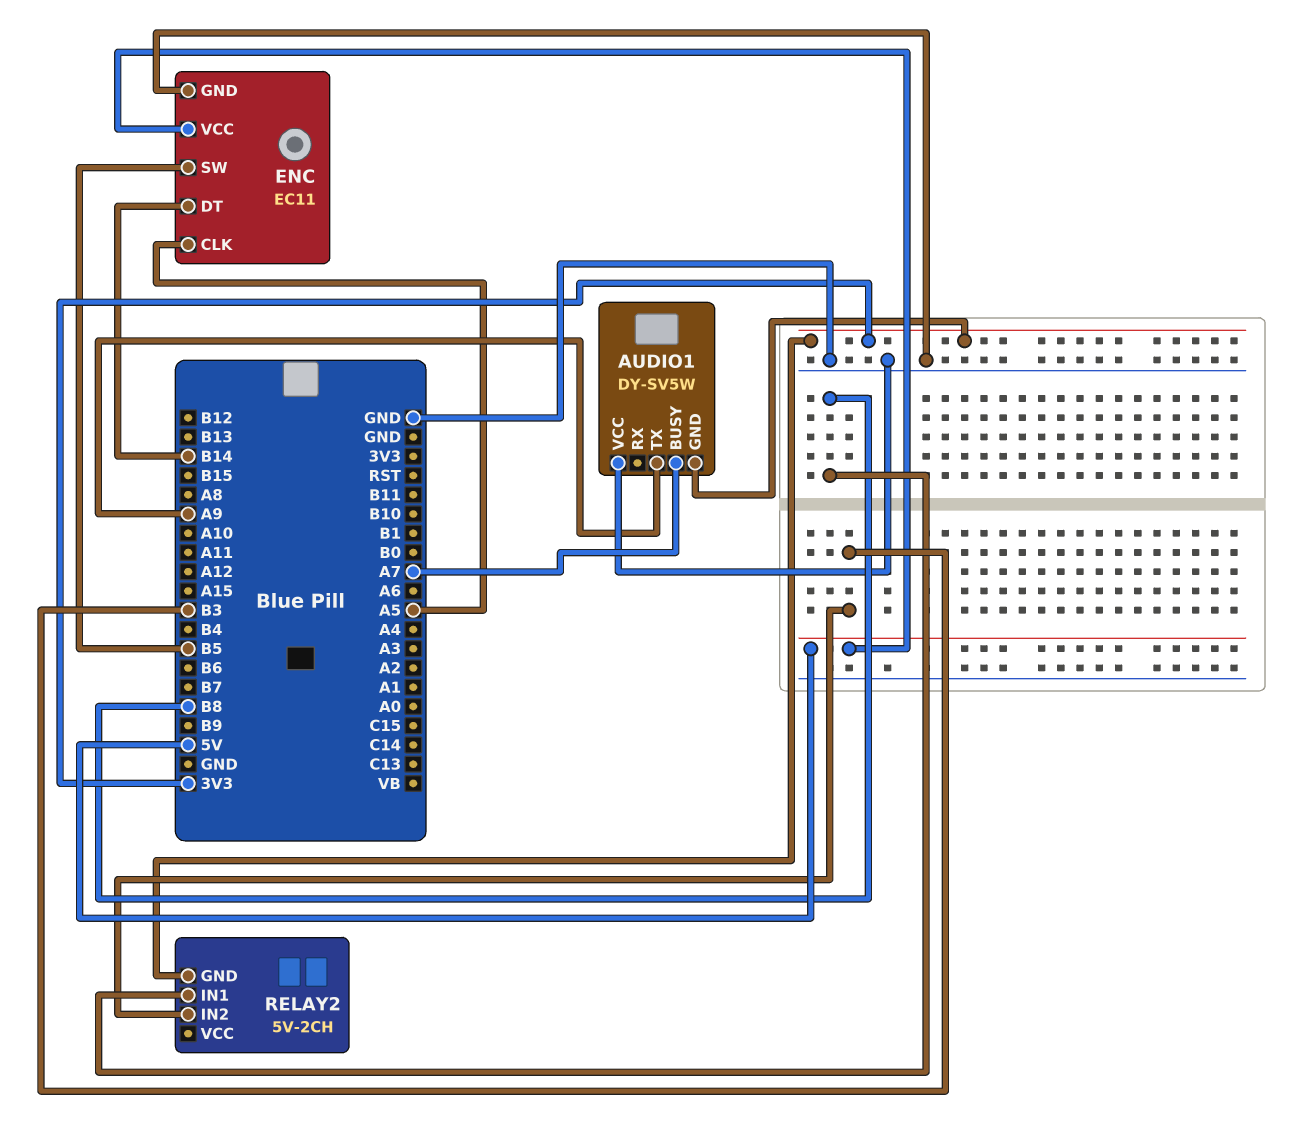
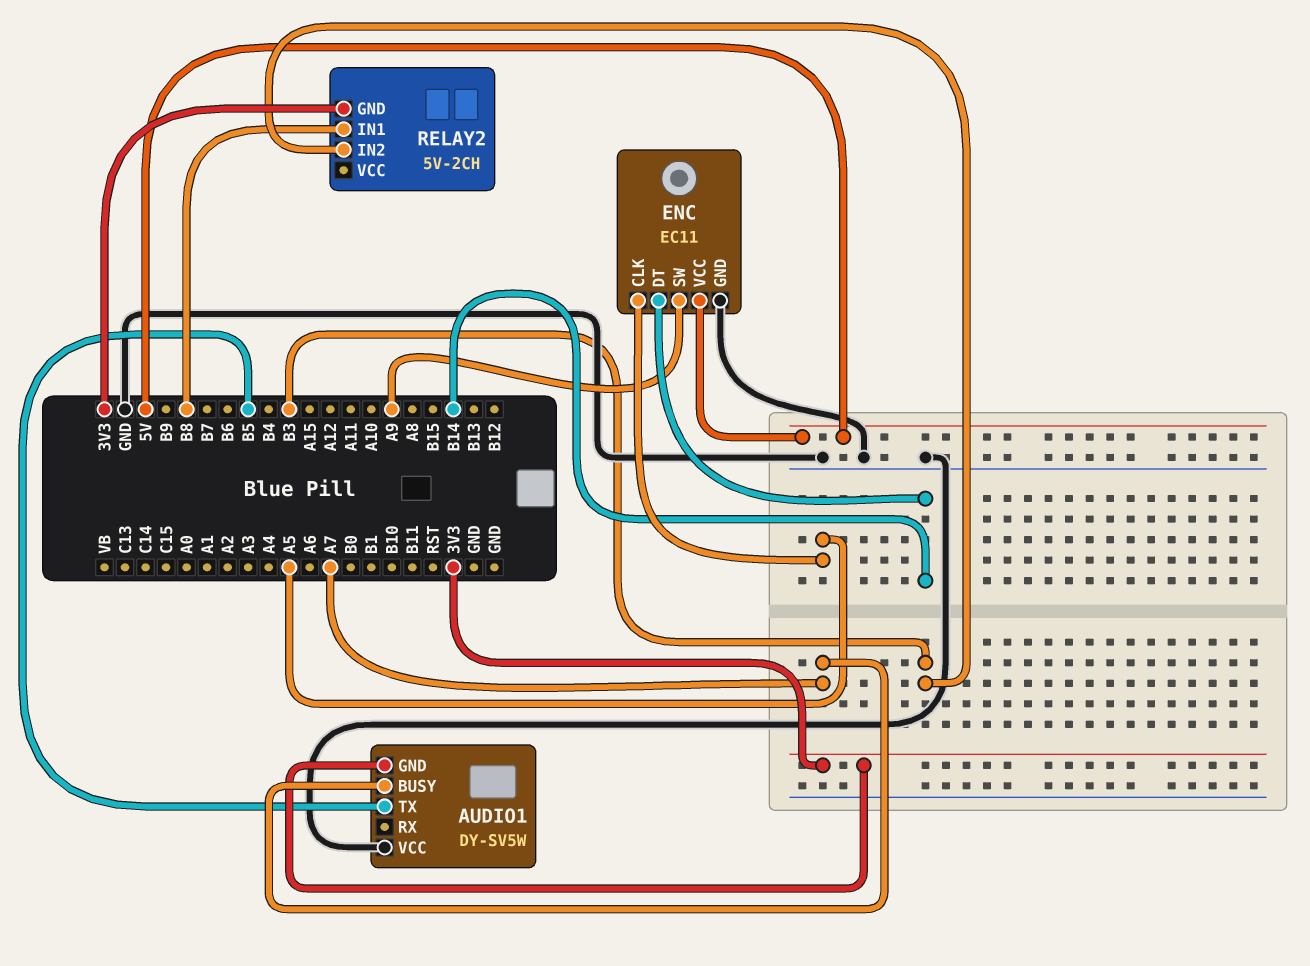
AUDIO1 pin TX: A9 -> B5
ENC pin SW: B5 -> A9

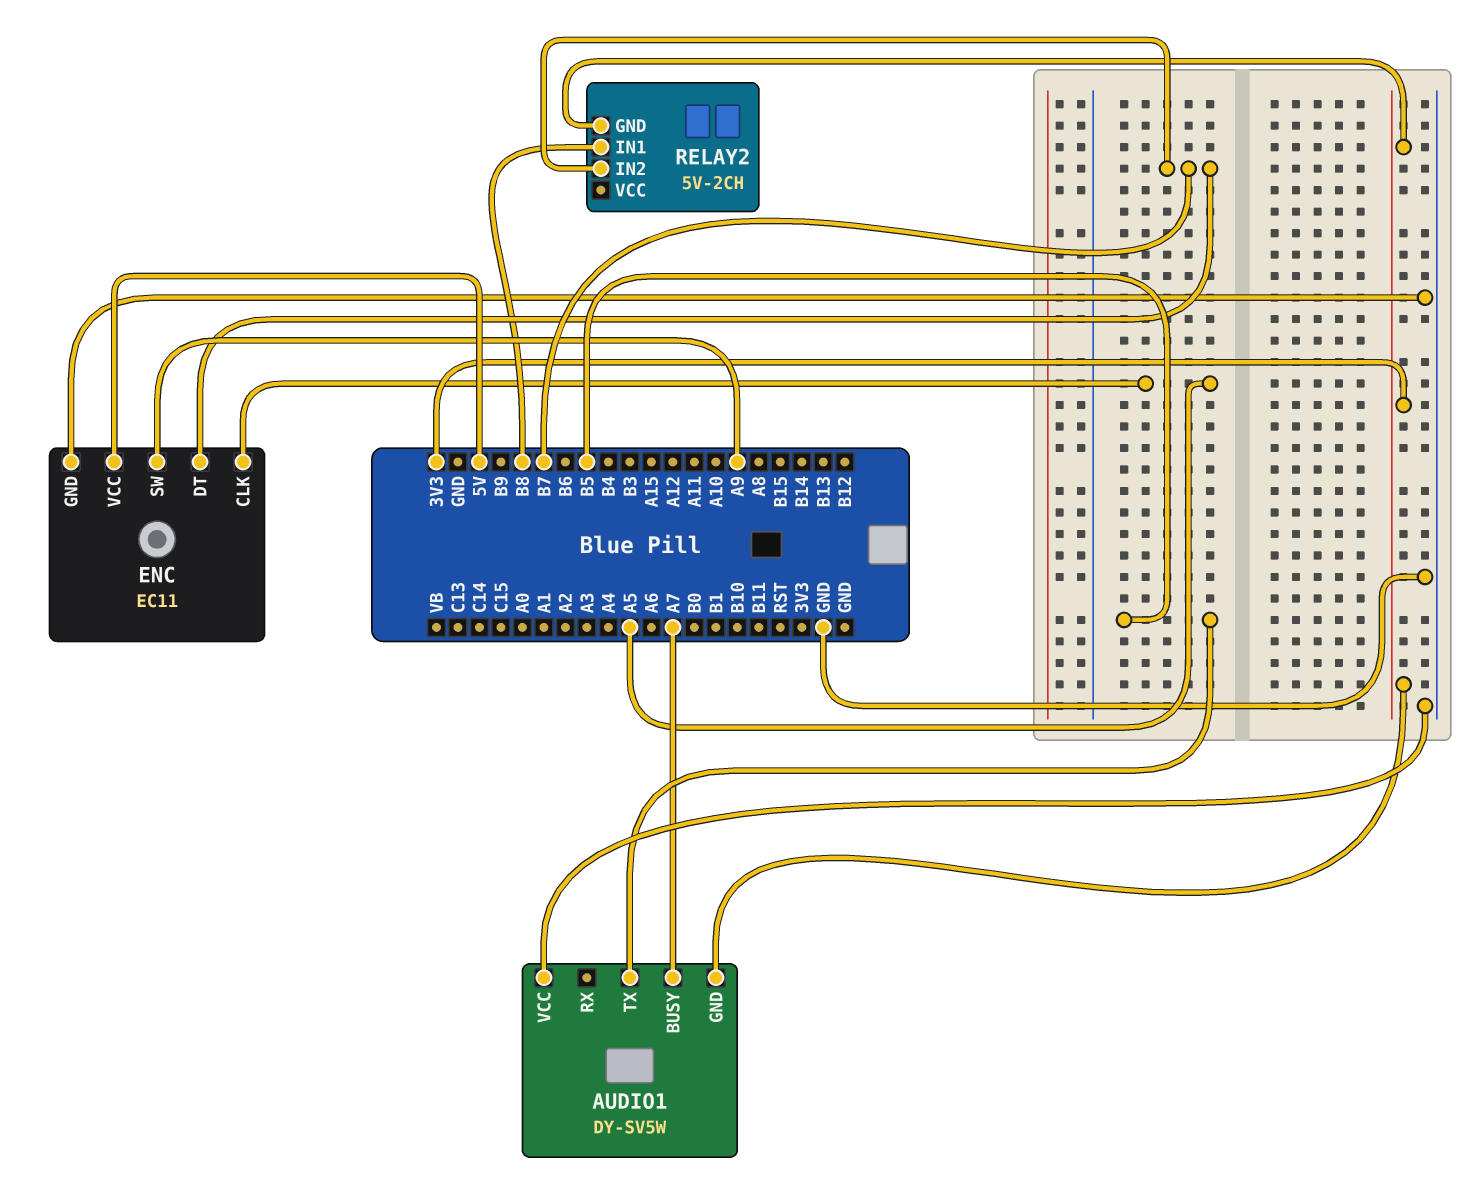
ENC pin DT: B14 -> B7
RELAY2 pin IN2: B3 -> B7

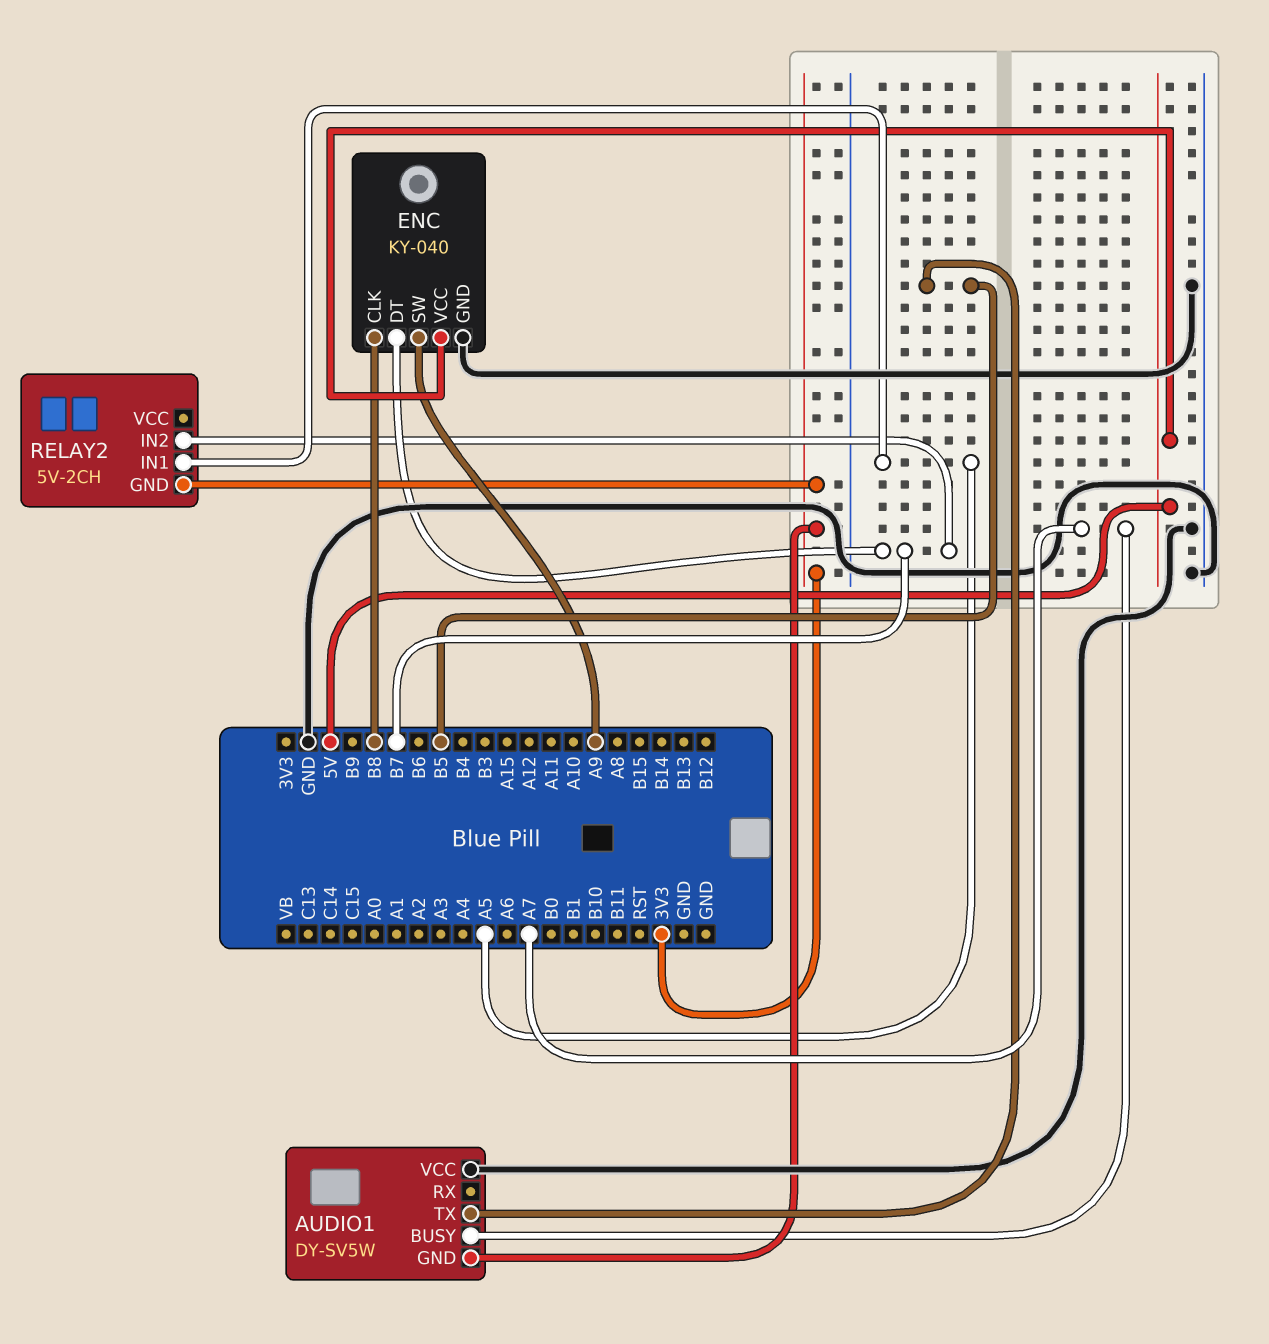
ENC: EC11 -> KY-040
ENC pin CLK: A5 -> B8
RELAY2 pin IN1: B8 -> A5

